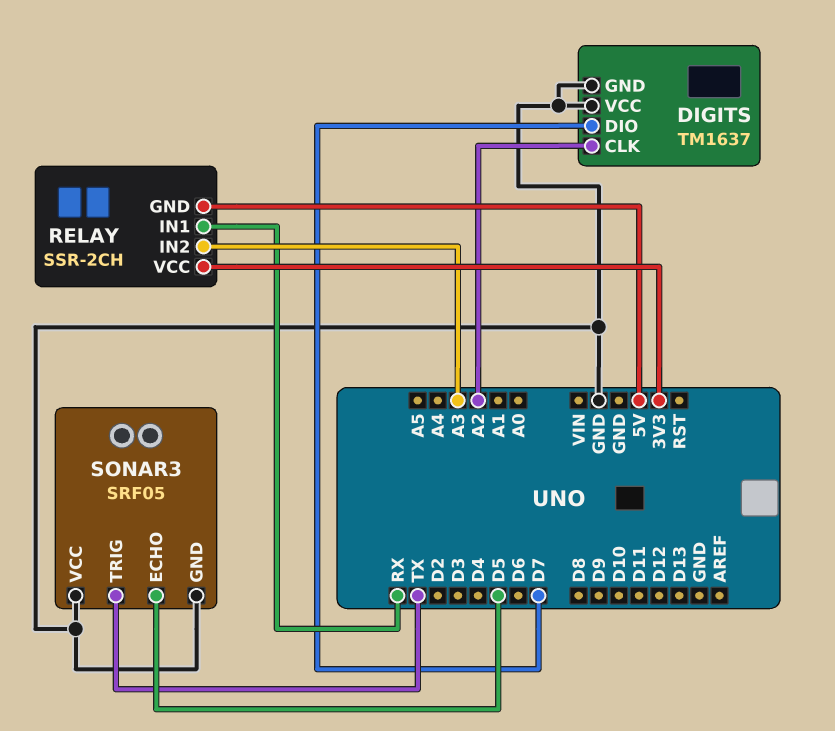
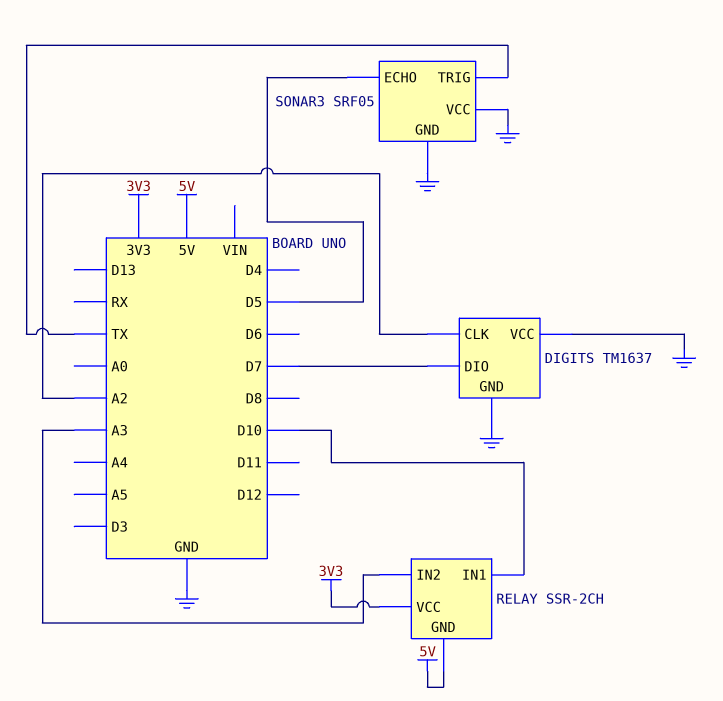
RELAY pin IN1: RX -> D10

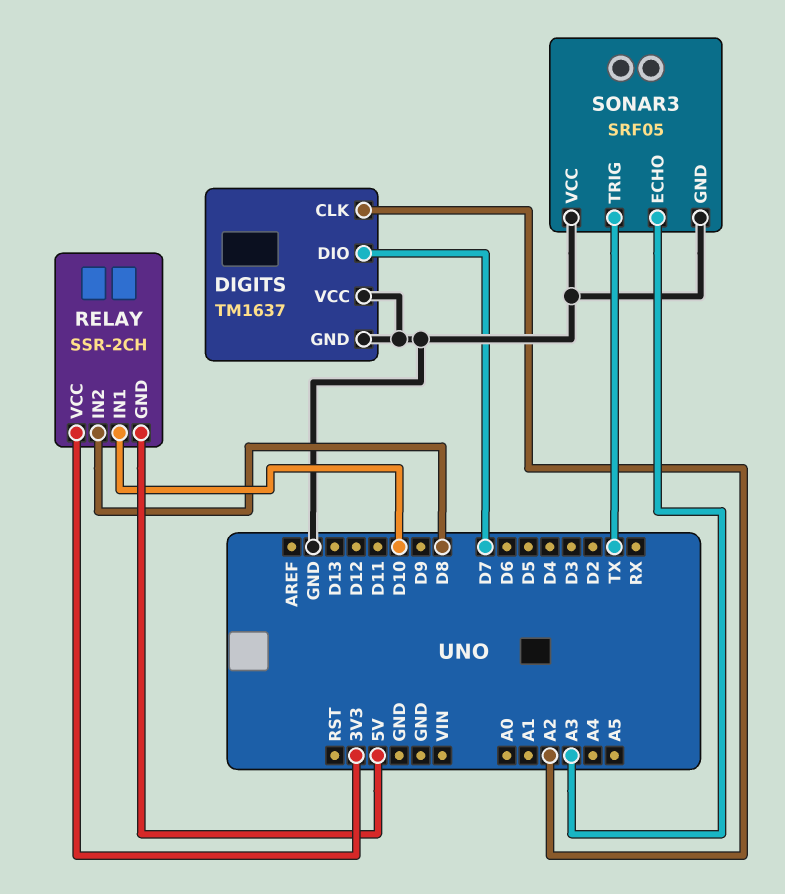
RELAY pin IN2: A3 -> D8
SONAR3 pin ECHO: D5 -> A3

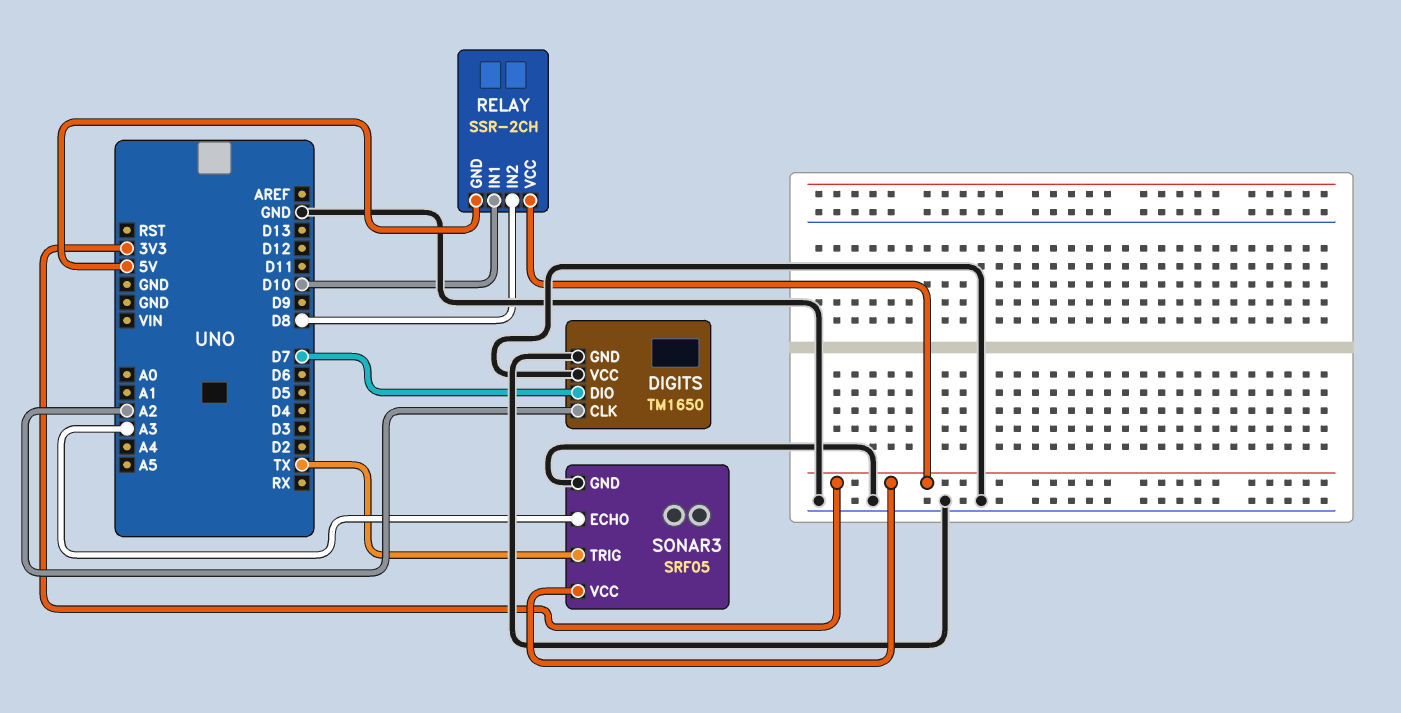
DIGITS: TM1637 -> TM1650
SONAR3 pin VCC: GND -> 3V3

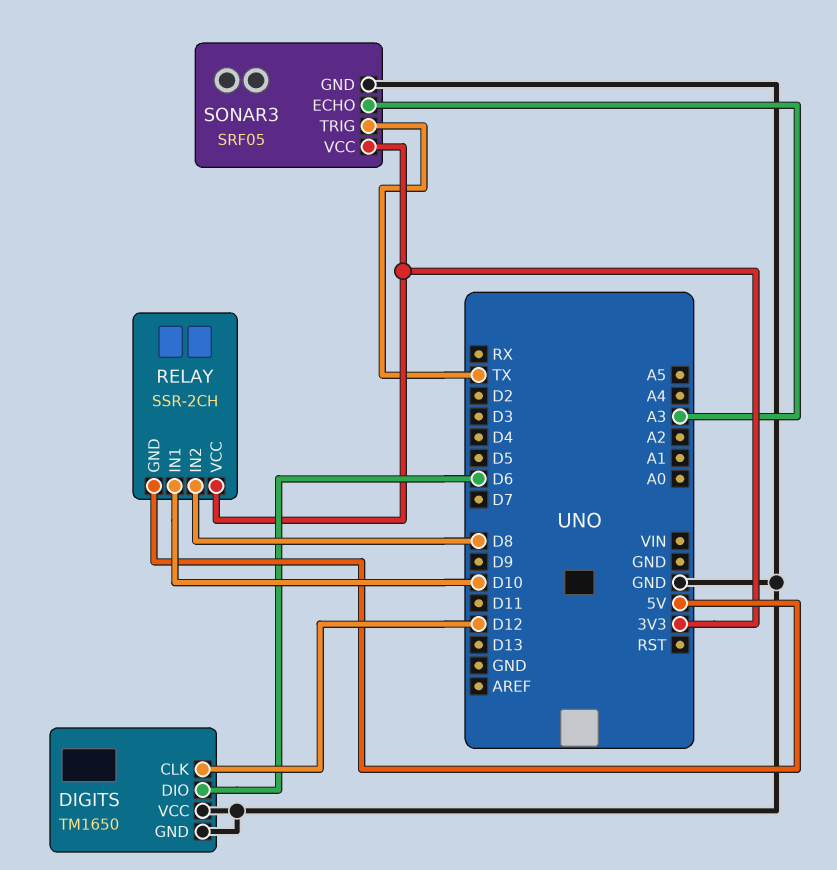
DIGITS pin CLK: A2 -> D12
DIGITS pin DIO: D7 -> D6

